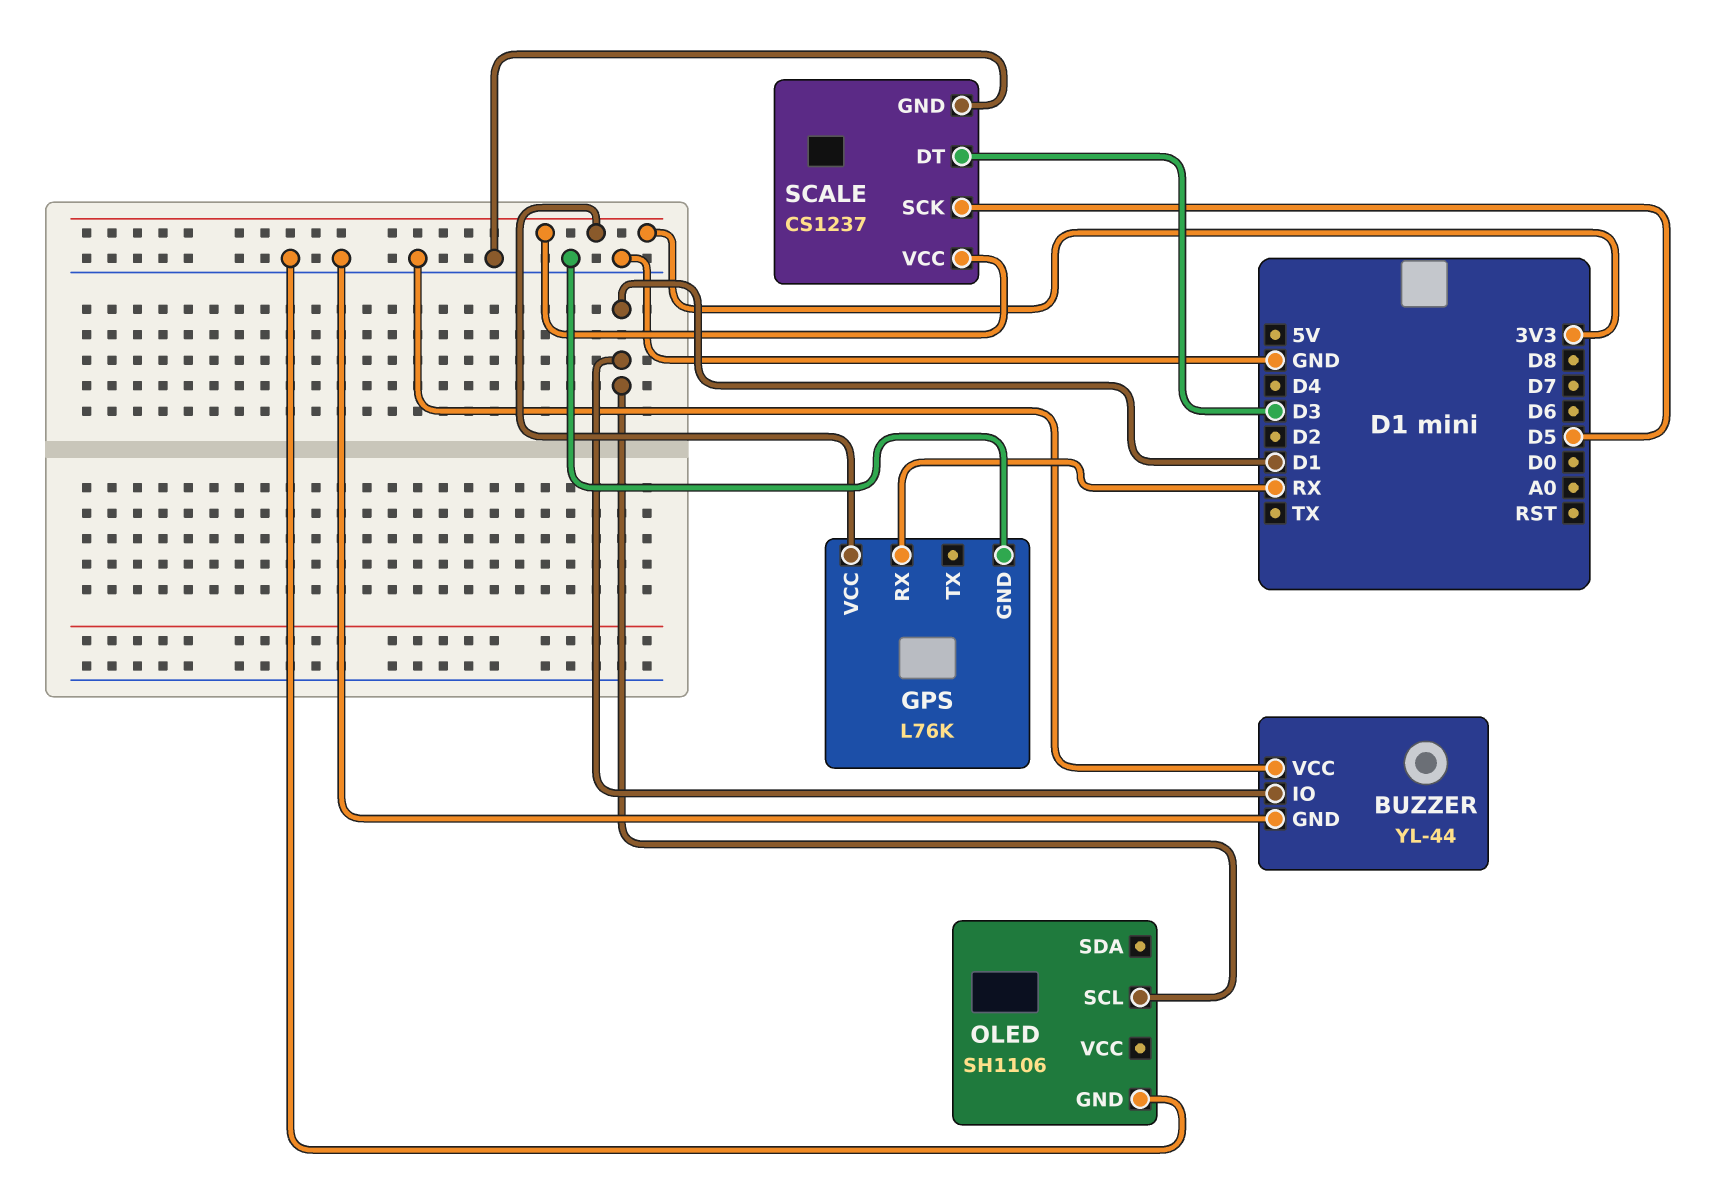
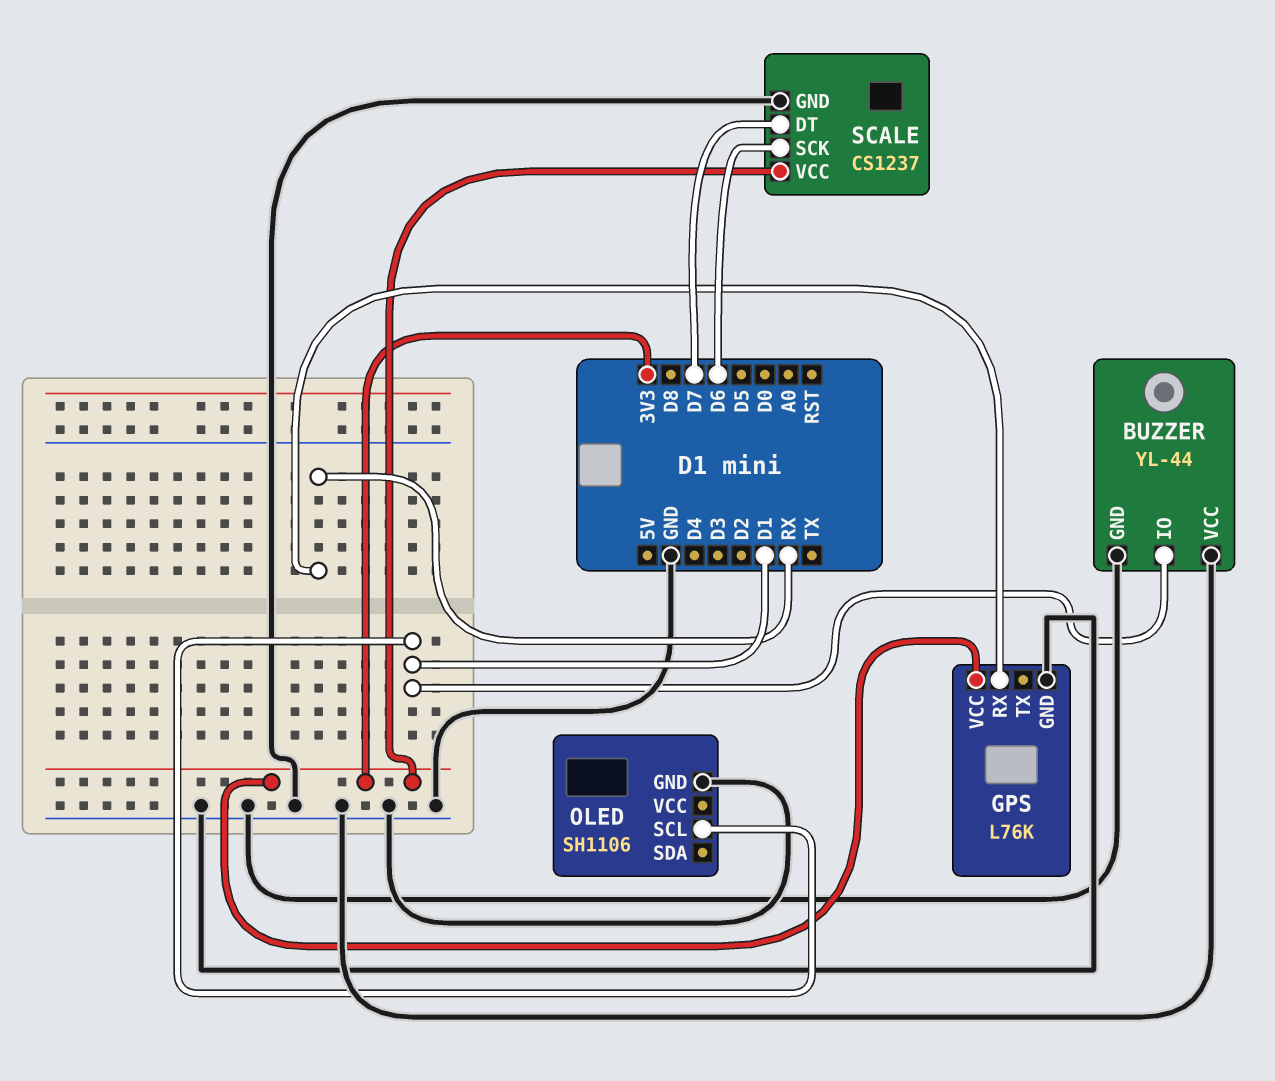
SCALE pin DT: D3 -> D7
SCALE pin SCK: D5 -> D6

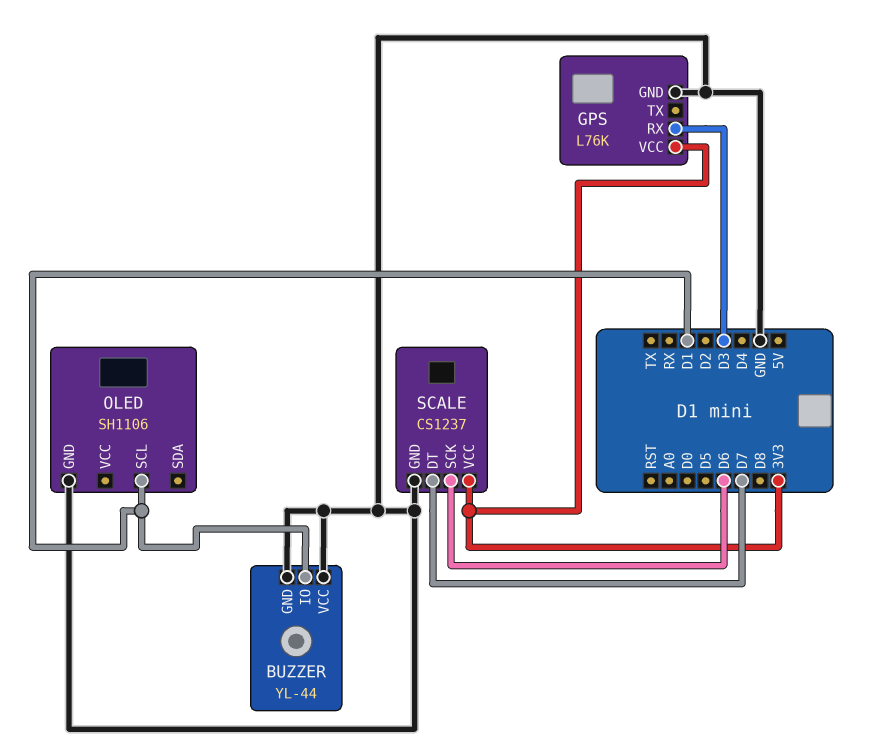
GPS pin RX: RX -> D3

